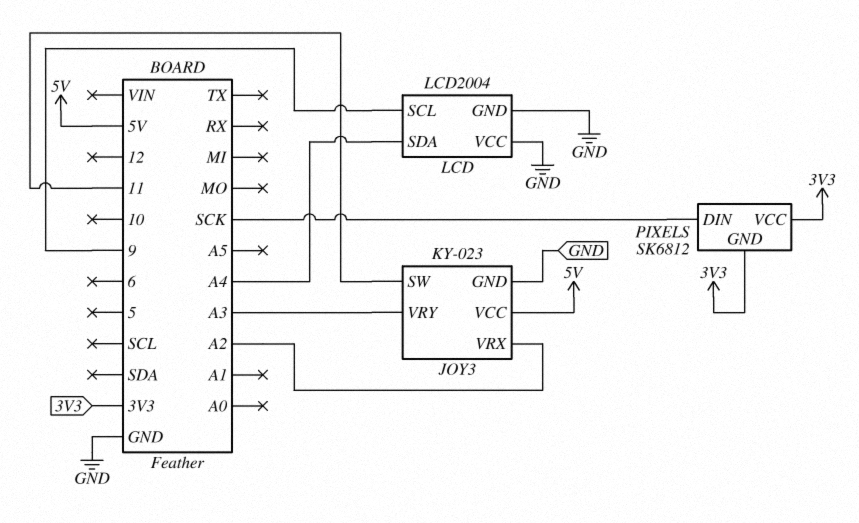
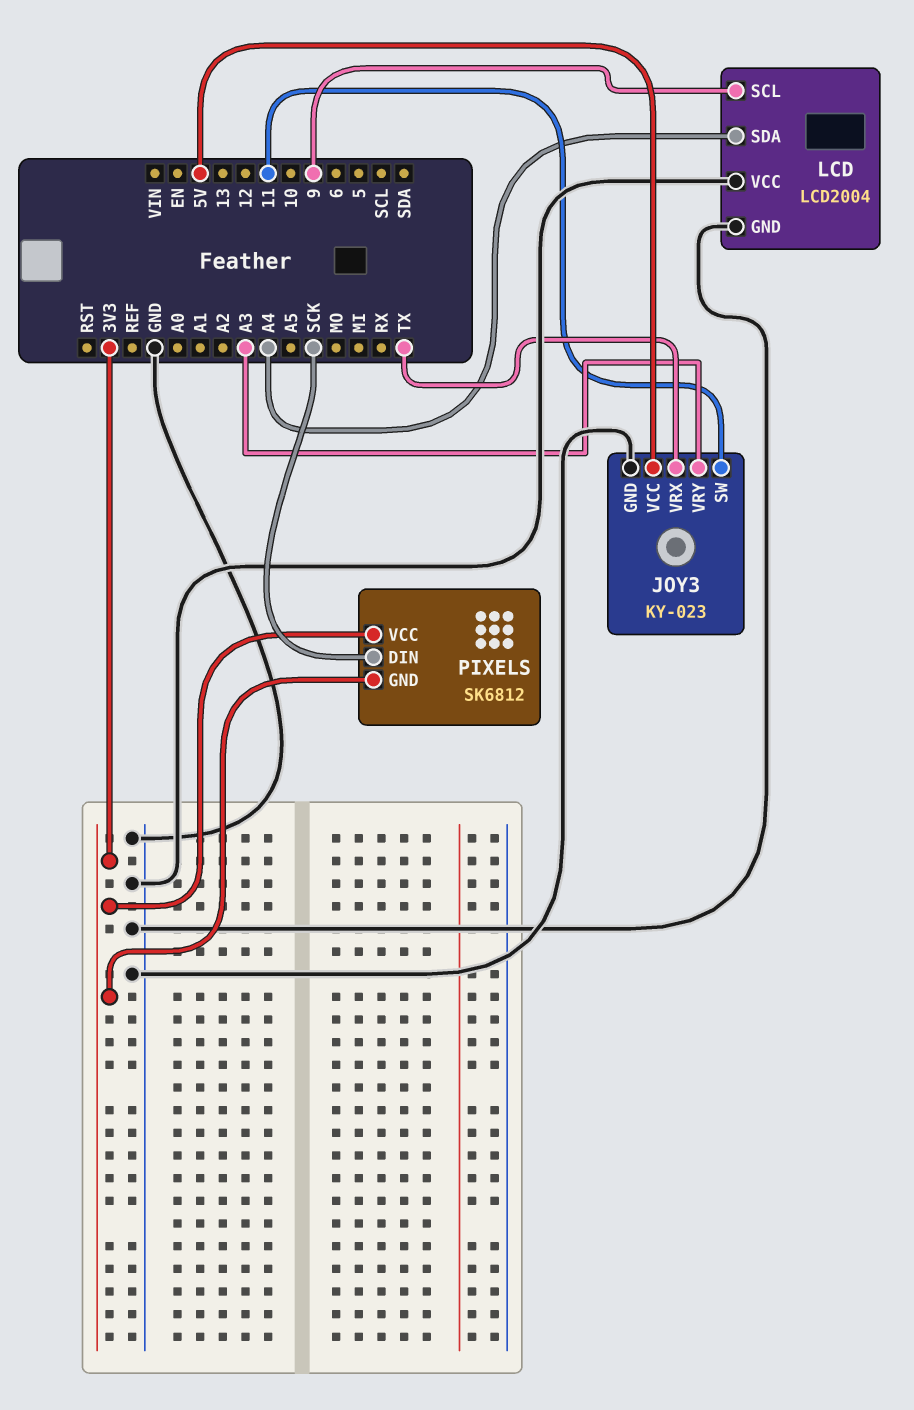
JOY3 pin VRX: A2 -> TX

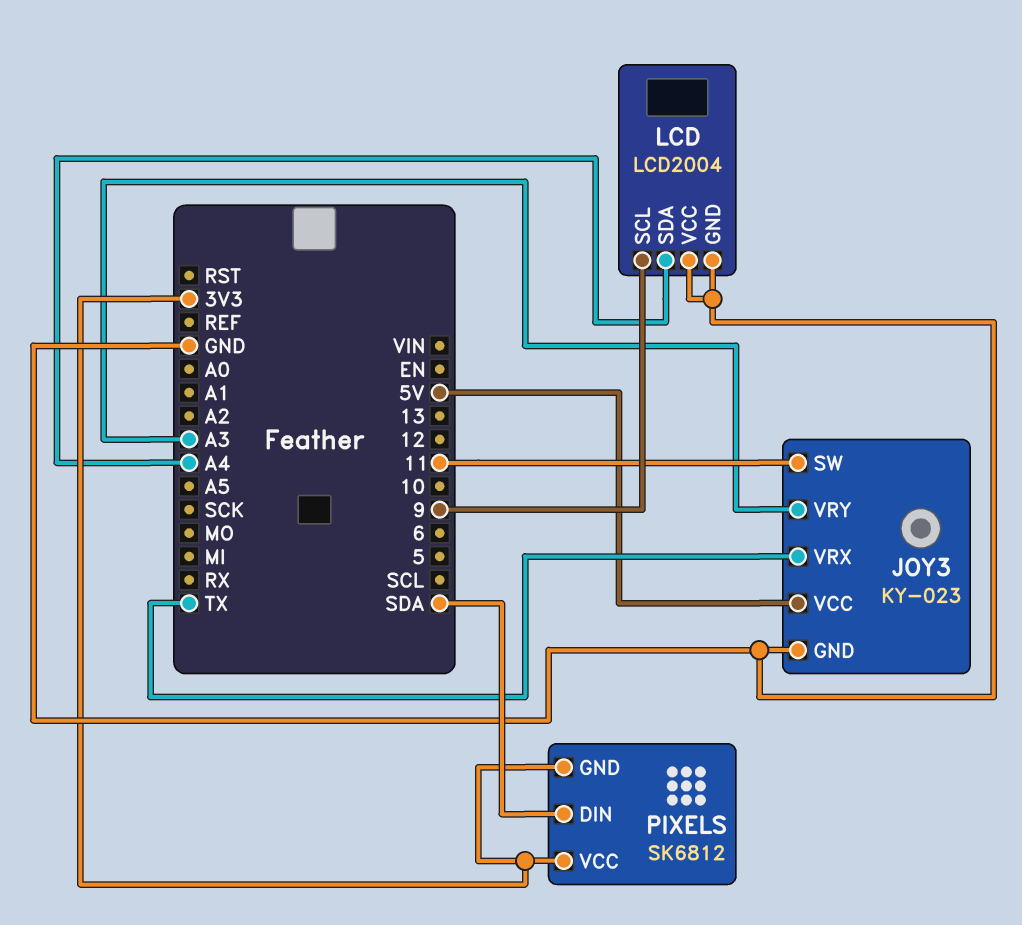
PIXELS pin DIN: SCK -> SDA

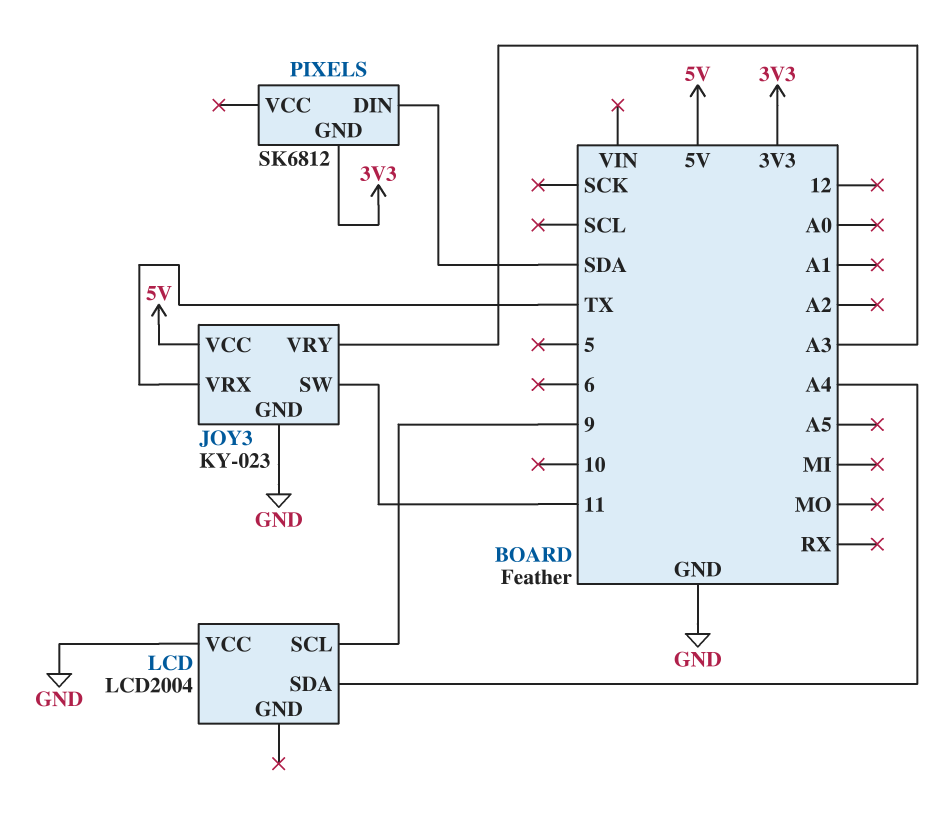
LCD pin GND: GND -> none
PIXELS pin VCC: 3V3 -> none

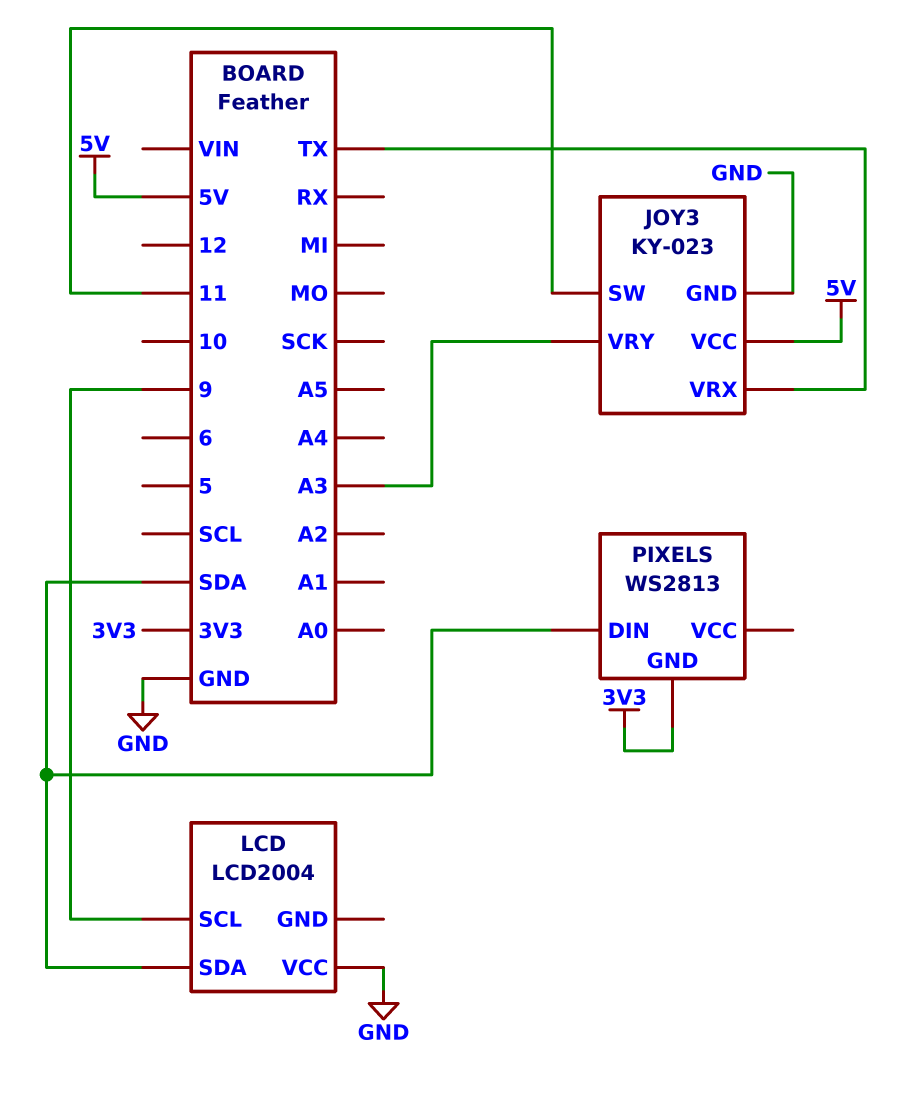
LCD pin SDA: A4 -> SDA
PIXELS: SK6812 -> WS2813

